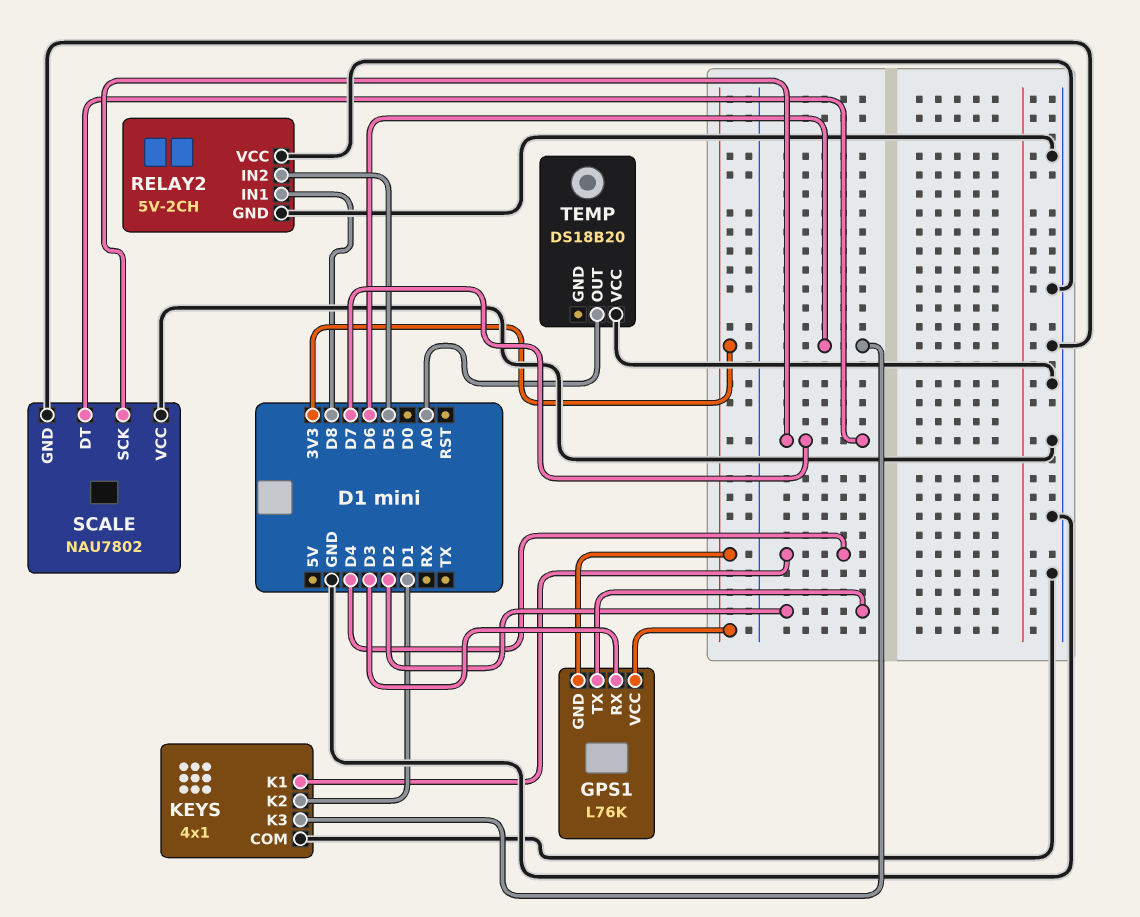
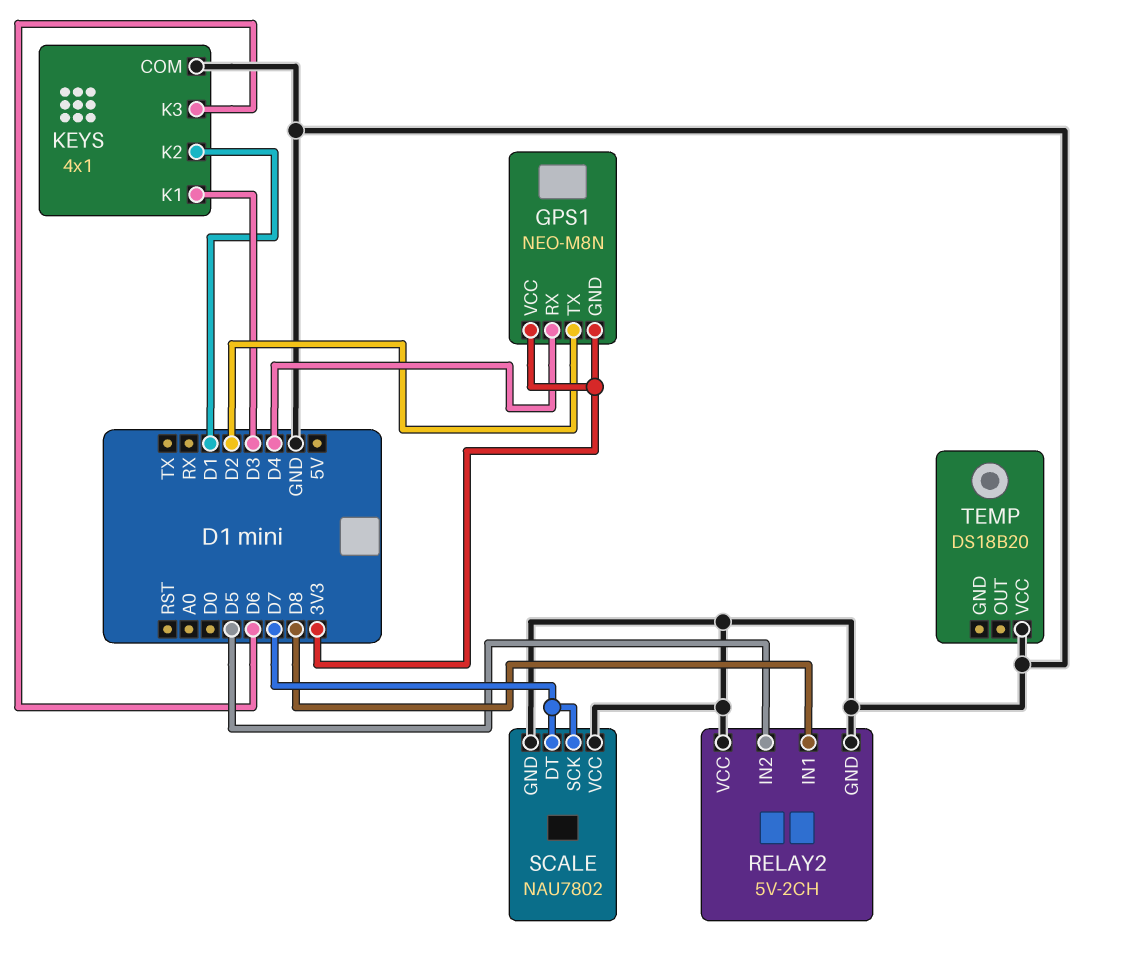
GPS1: L76K -> NEO-M8N
GPS1 pin RX: D3 -> D4
KEYS pin K1: D4 -> D3
TEMP pin OUT: A0 -> none

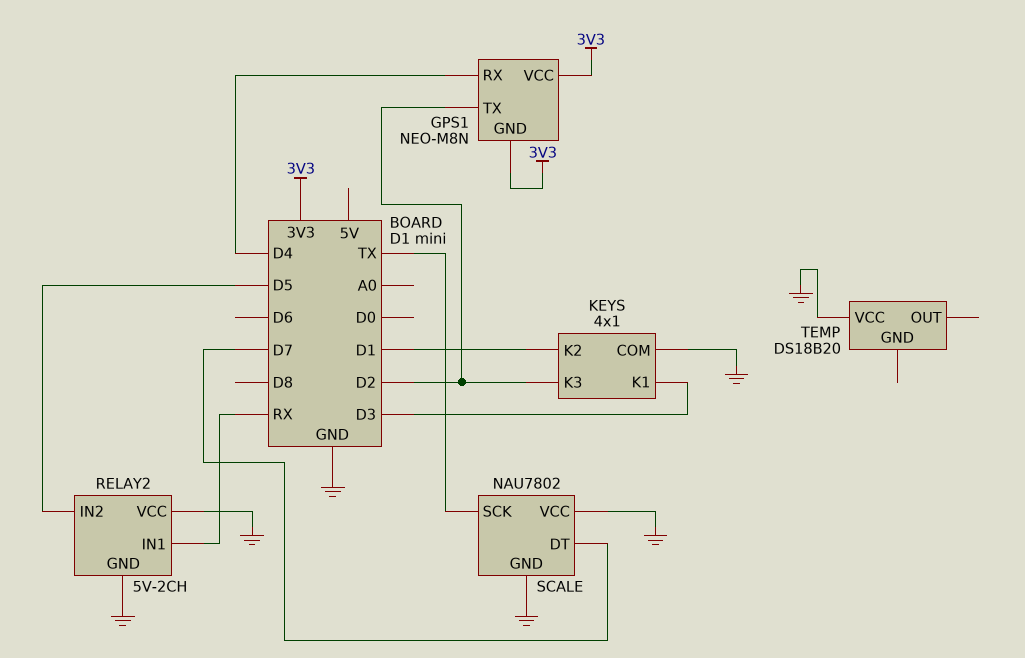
KEYS pin K3: D6 -> D2
RELAY2 pin IN1: D8 -> RX
SCALE pin SCK: D7 -> TX

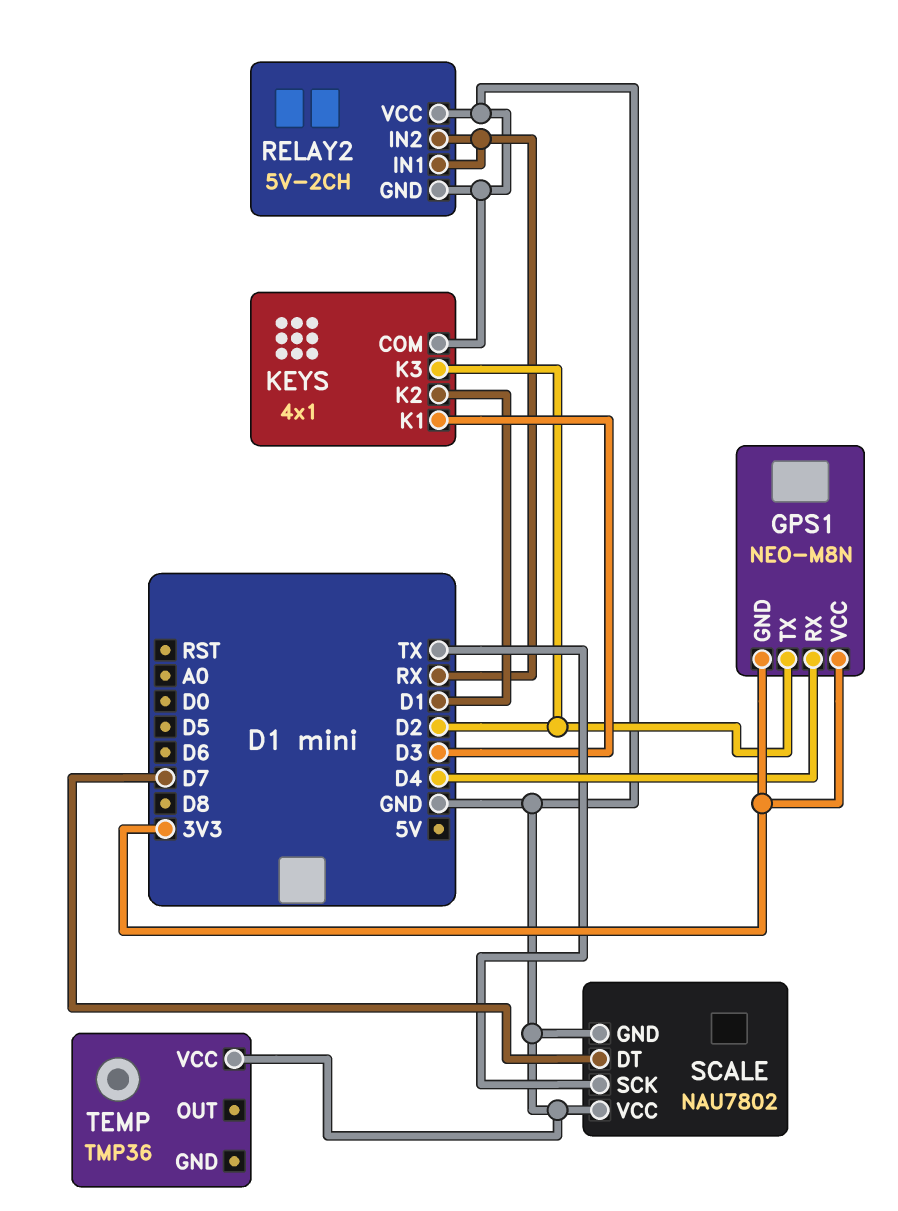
RELAY2 pin IN2: D5 -> RX
TEMP: DS18B20 -> TMP36

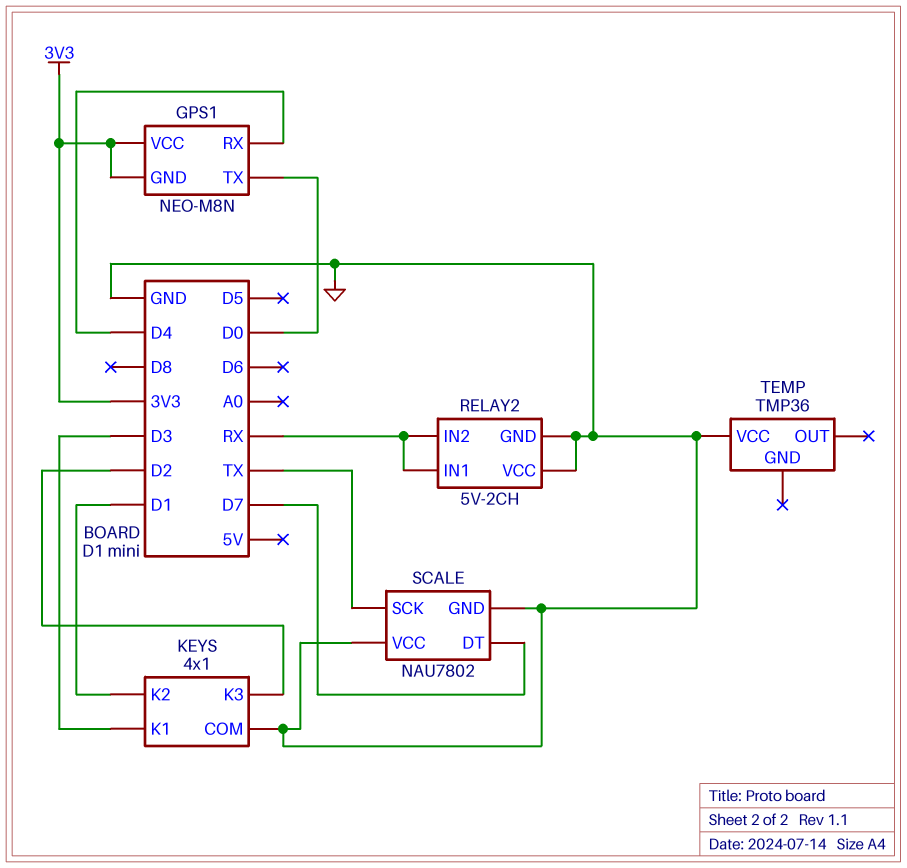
GPS1 pin TX: D2 -> D0

